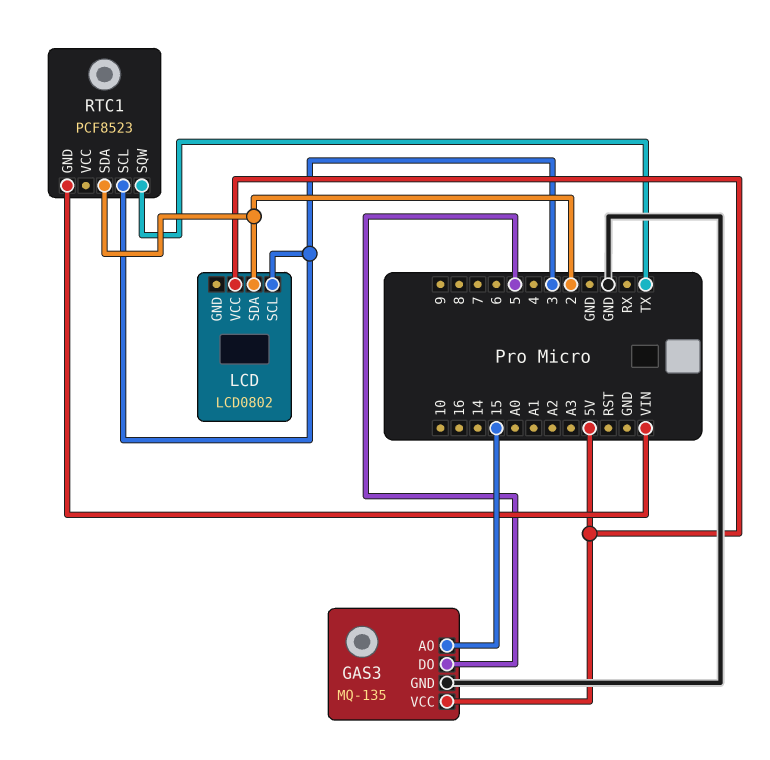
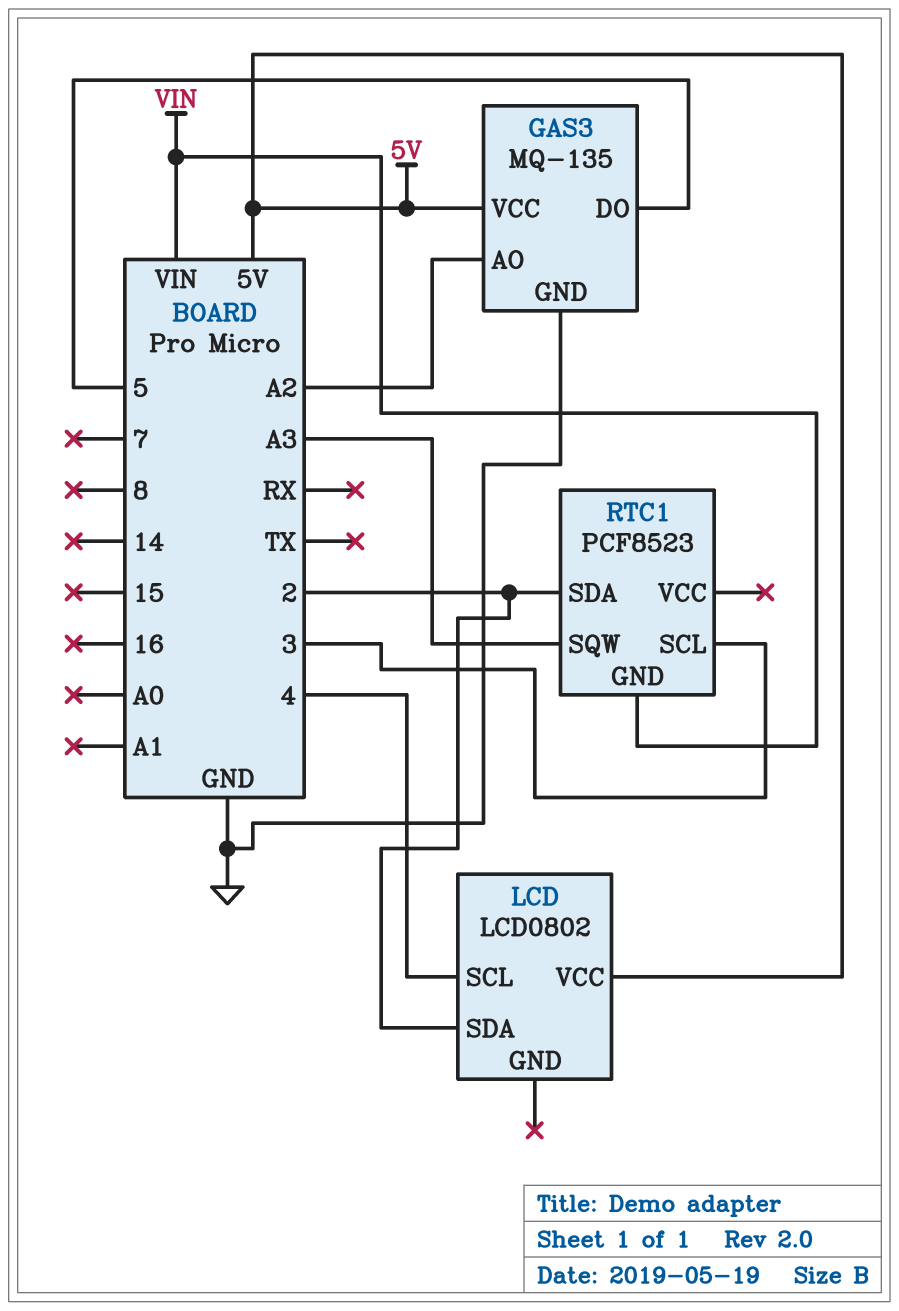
GAS3 pin AO: 15 -> A2
LCD pin SCL: 3 -> 4
RTC1 pin SQW: TX -> A3

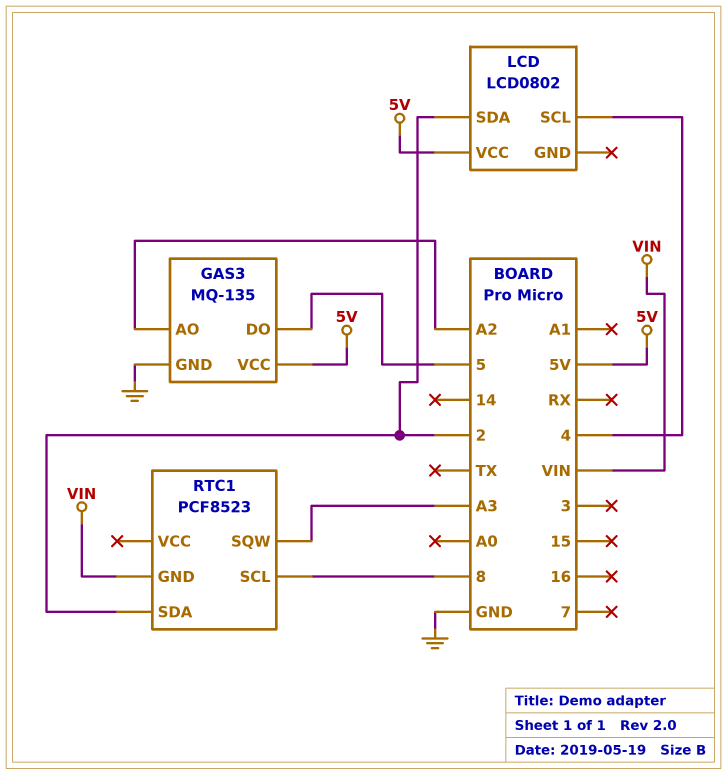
RTC1 pin SCL: 3 -> 8

